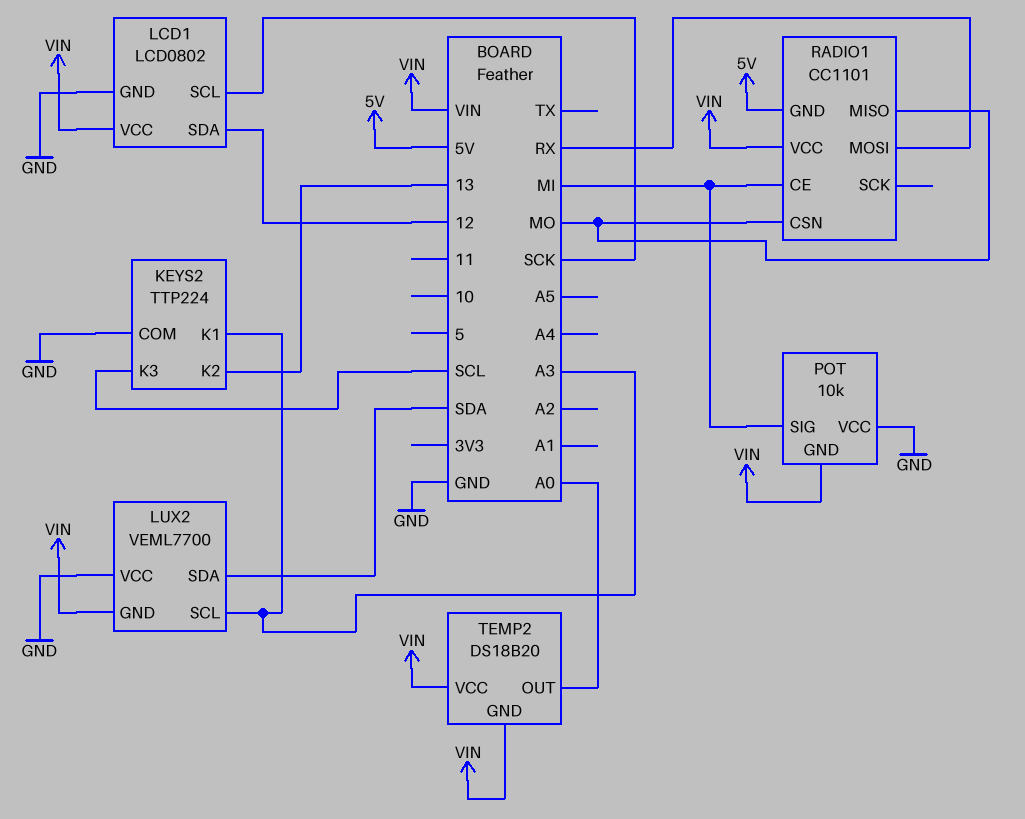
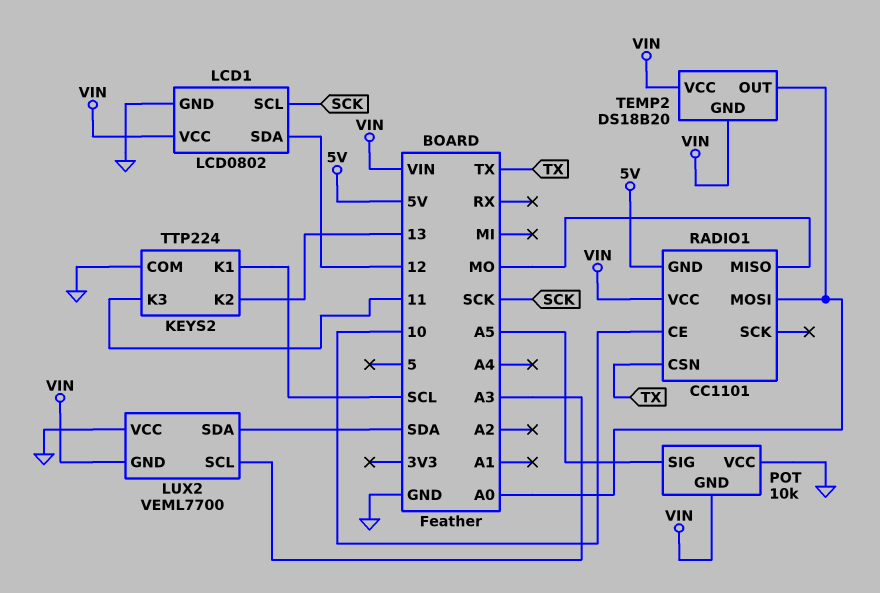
KEYS2 pin K1: A3 -> SCL
KEYS2 pin K3: SCL -> 11
POT pin SIG: MI -> A5
RADIO1 pin CE: MI -> 10
RADIO1 pin CSN: MO -> TX
RADIO1 pin MOSI: RX -> A0

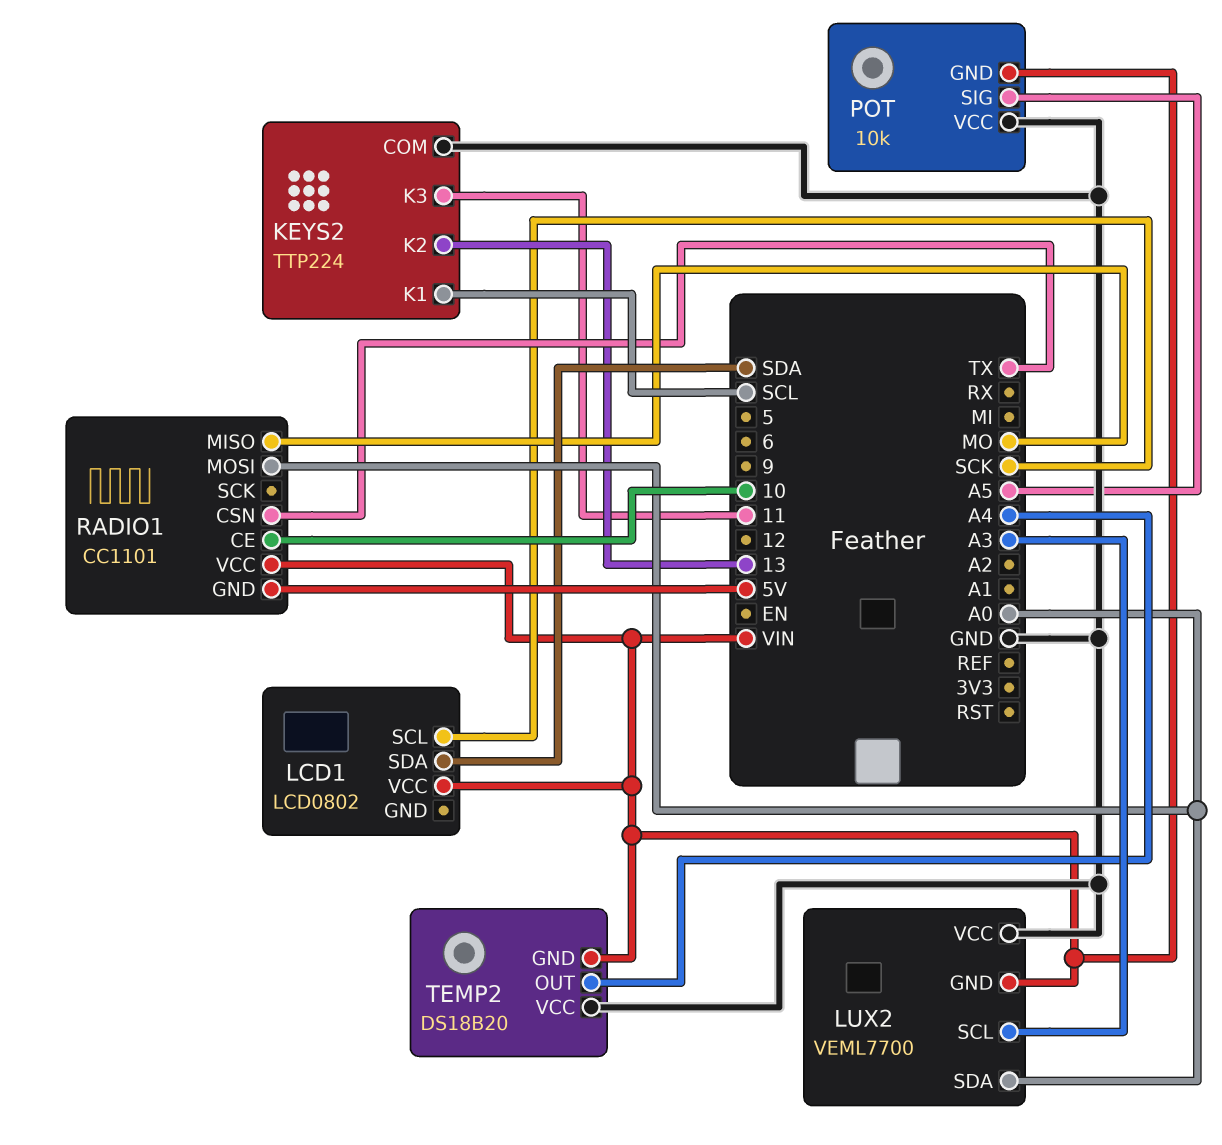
LCD1 pin GND: GND -> none
LCD1 pin SDA: 12 -> SDA
LUX2 pin SDA: SDA -> A0
TEMP2 pin OUT: A0 -> A4
TEMP2 pin VCC: VIN -> GND

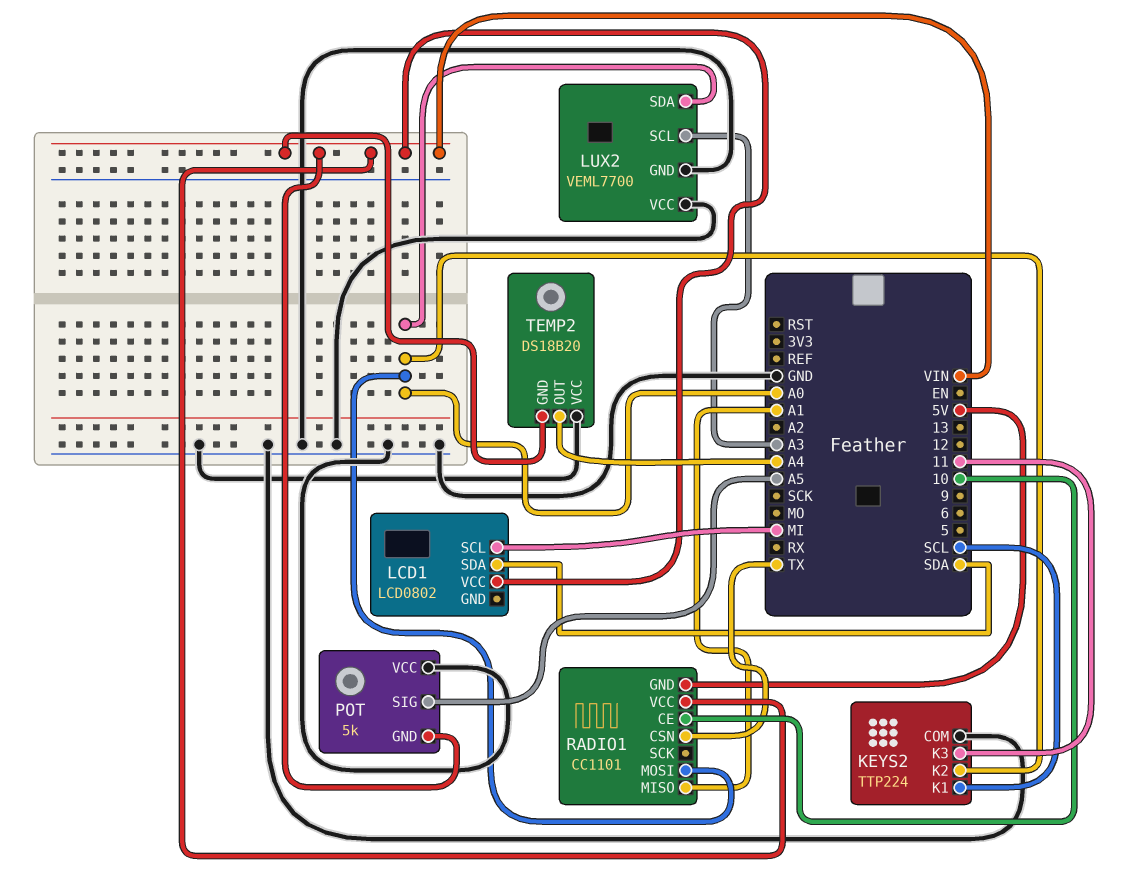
KEYS2 pin K2: 13 -> A0
LCD1 pin SCL: SCK -> MI
LUX2 pin GND: VIN -> GND
POT: 10k -> 5k
RADIO1 pin MISO: MO -> A1

